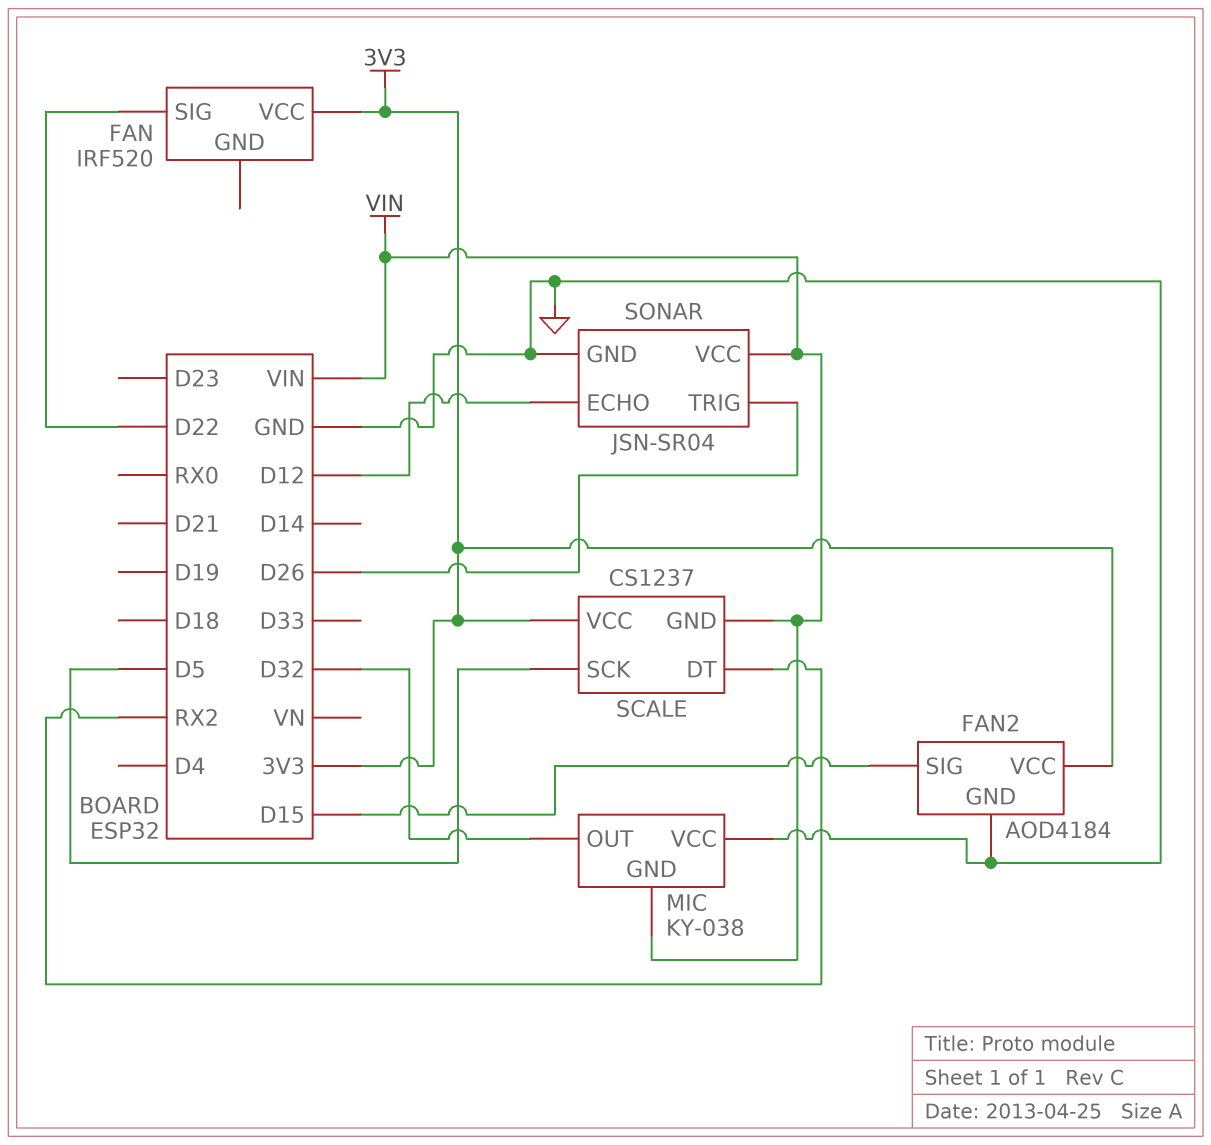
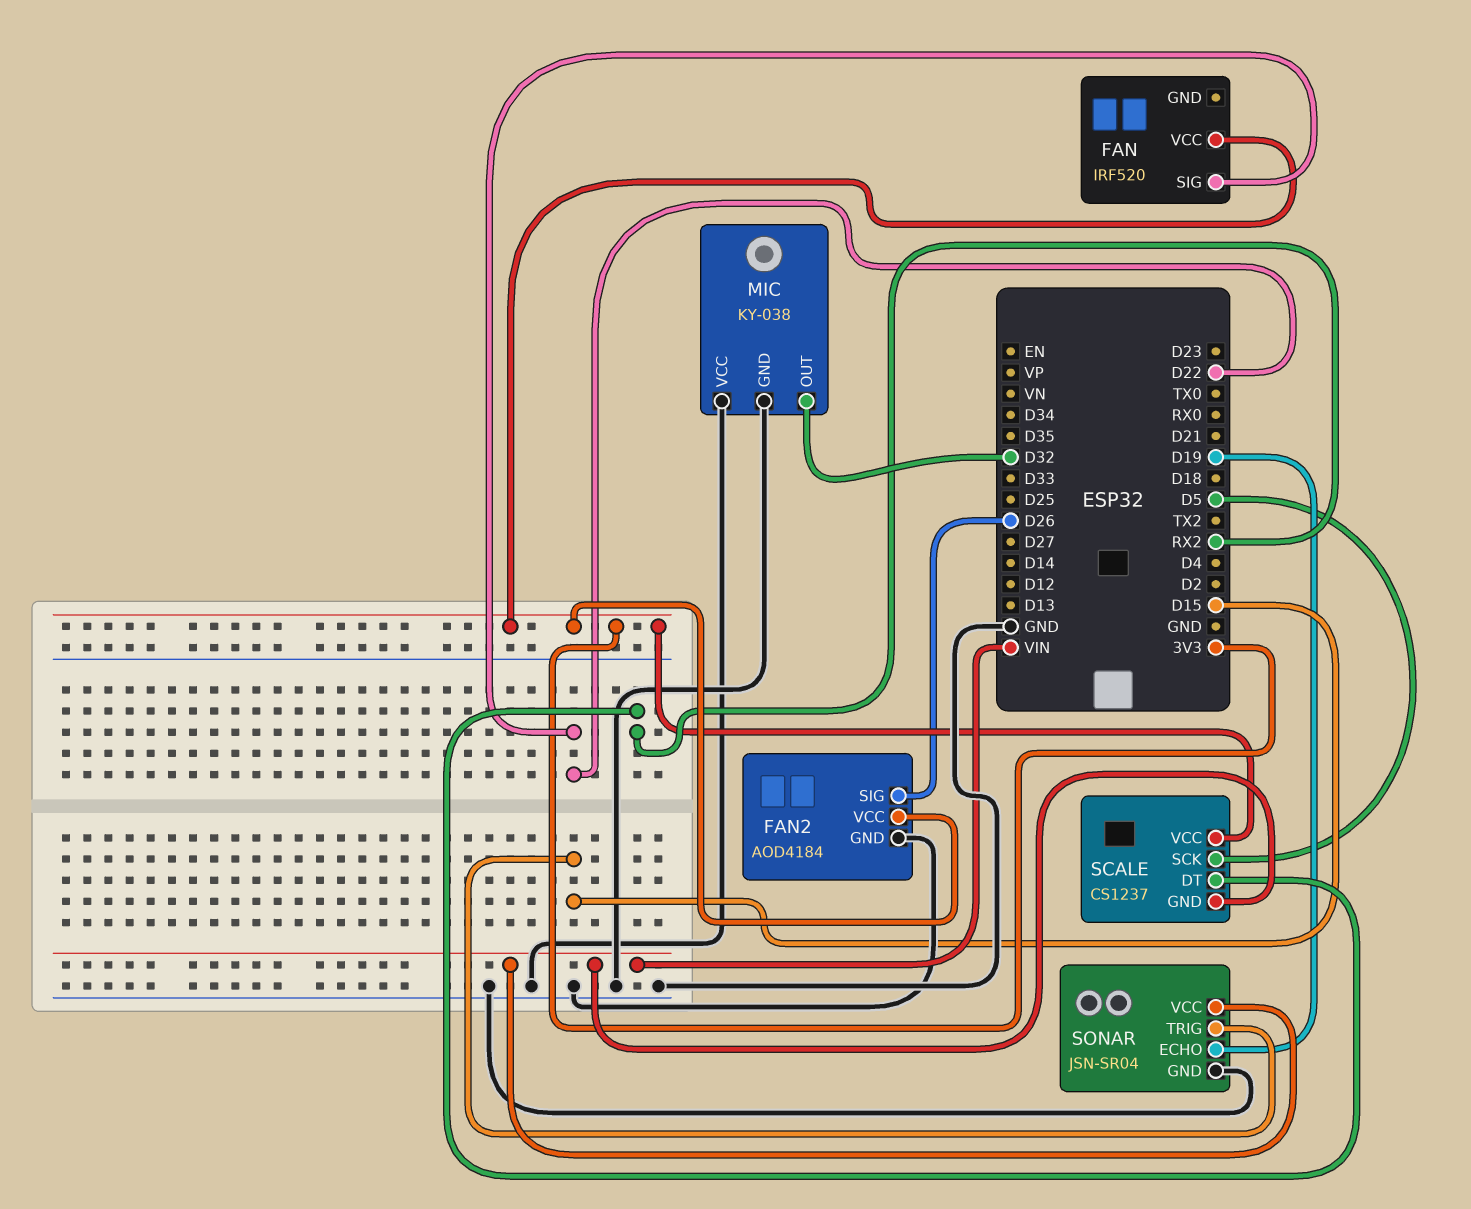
FAN2 pin SIG: D15 -> D26
MIC pin GND: VIN -> GND
SONAR pin ECHO: D12 -> D19
SONAR pin TRIG: D26 -> D15

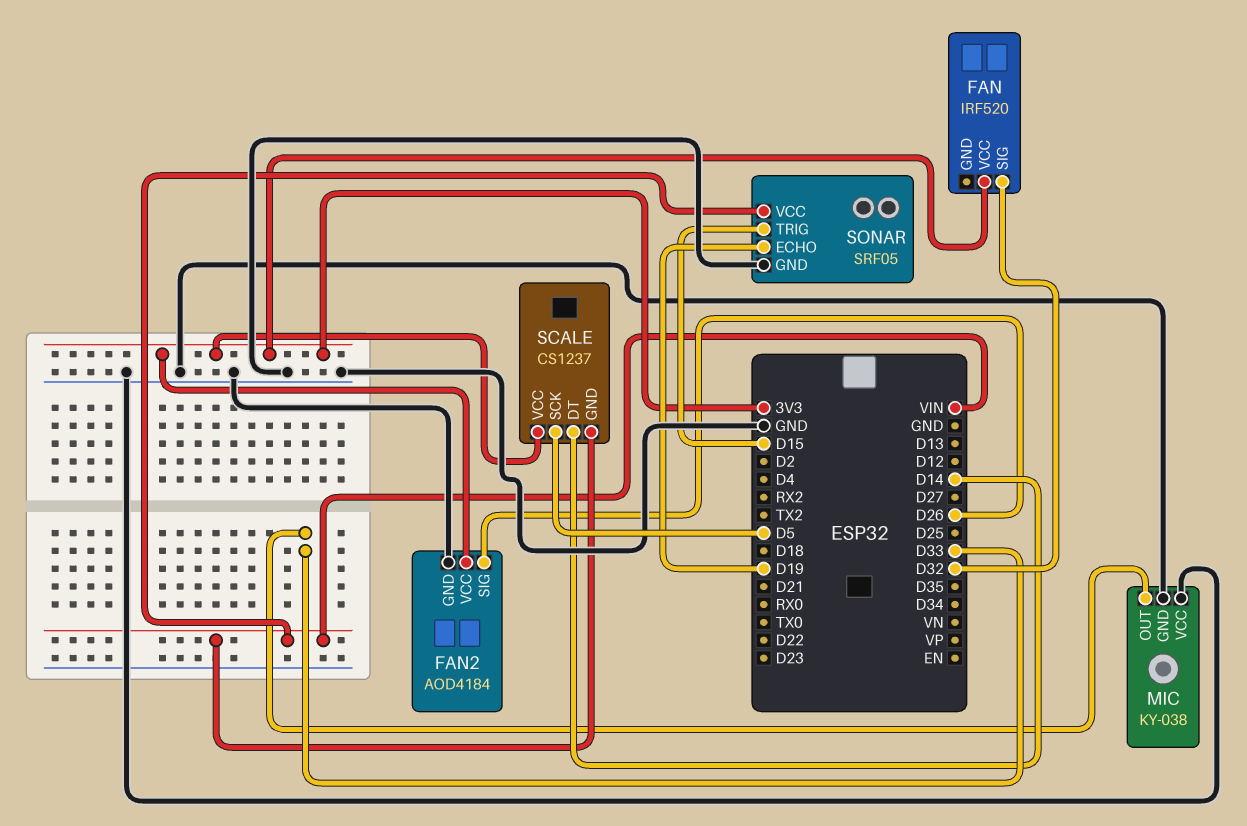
FAN pin SIG: D22 -> D32
MIC pin OUT: D32 -> D33
SCALE pin DT: RX2 -> D14
SONAR: JSN-SR04 -> SRF05

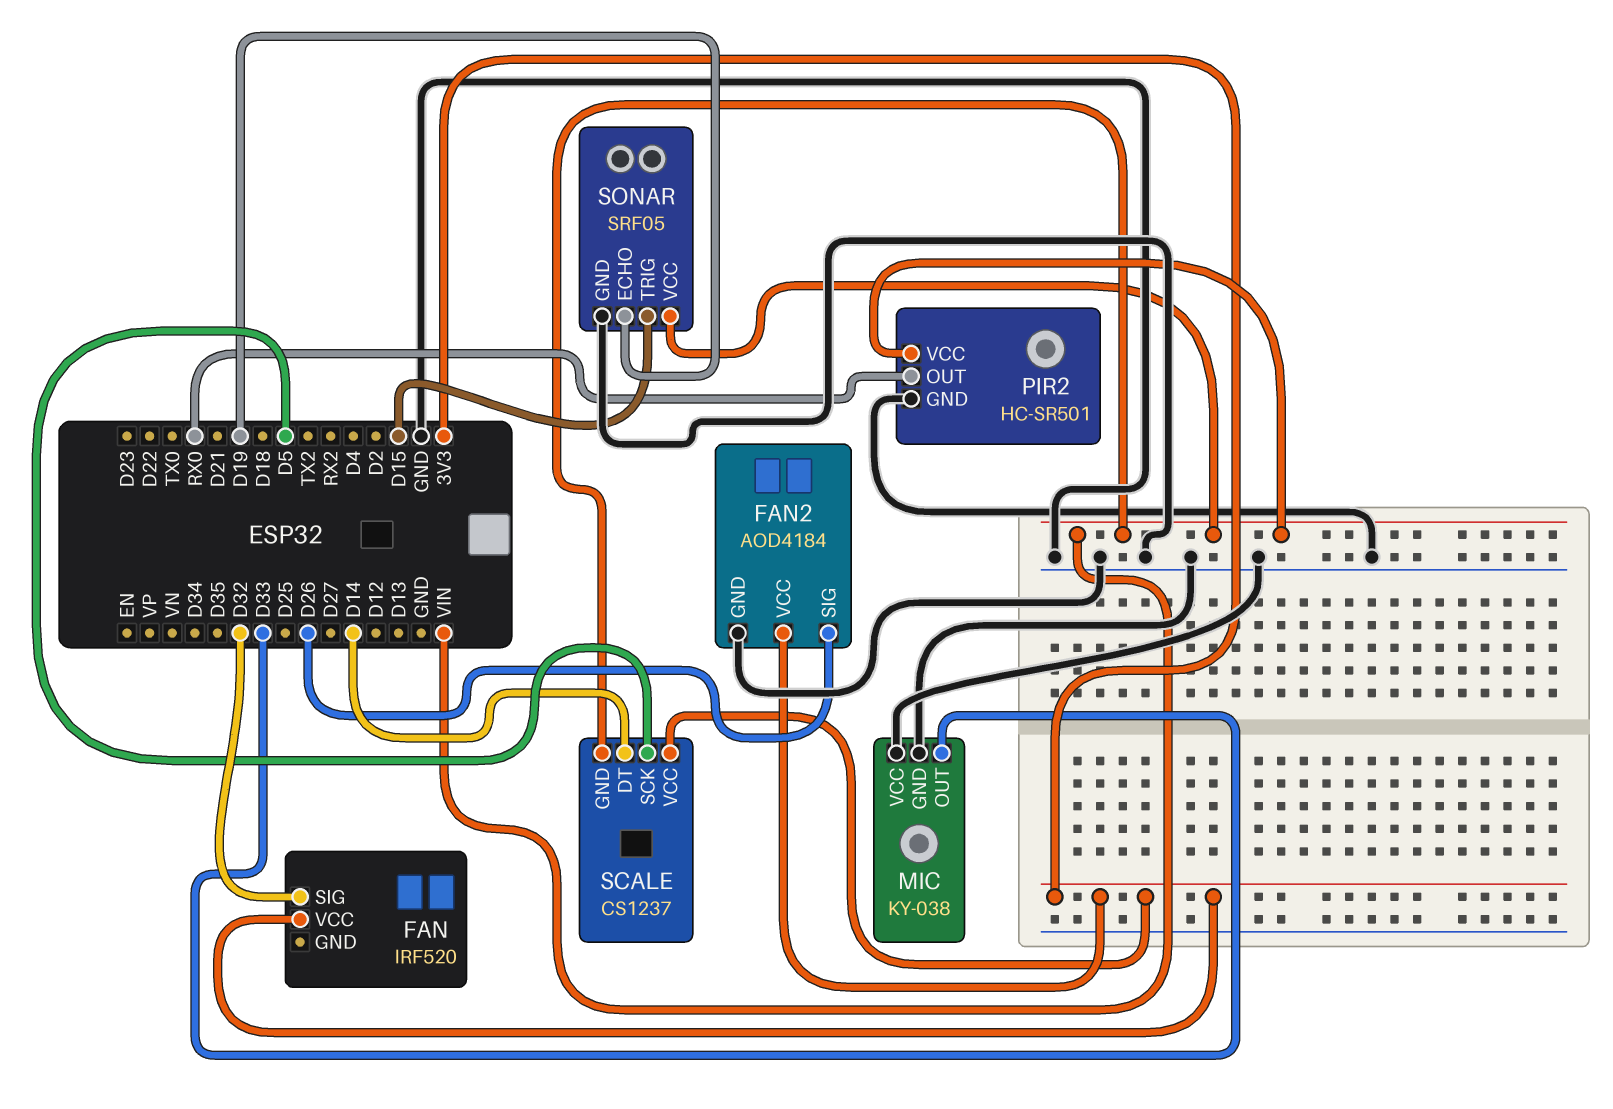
PIR2: none -> HC-SR501
PIR2 pin GND: none -> GND
PIR2 pin OUT: none -> RX0
PIR2 pin VCC: none -> VIN

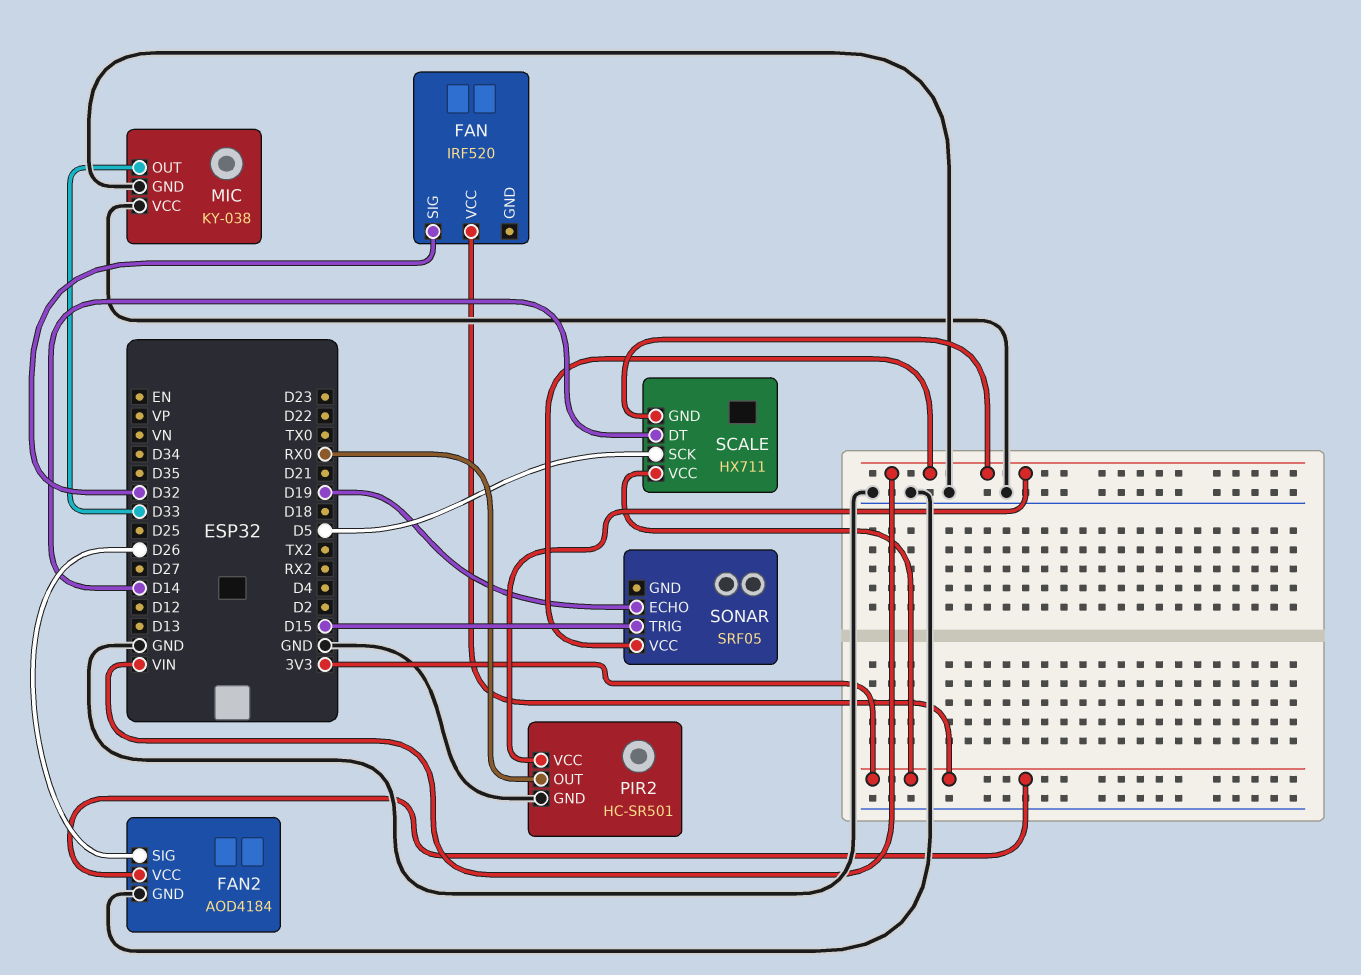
SCALE: CS1237 -> HX711
SONAR pin GND: GND -> none

